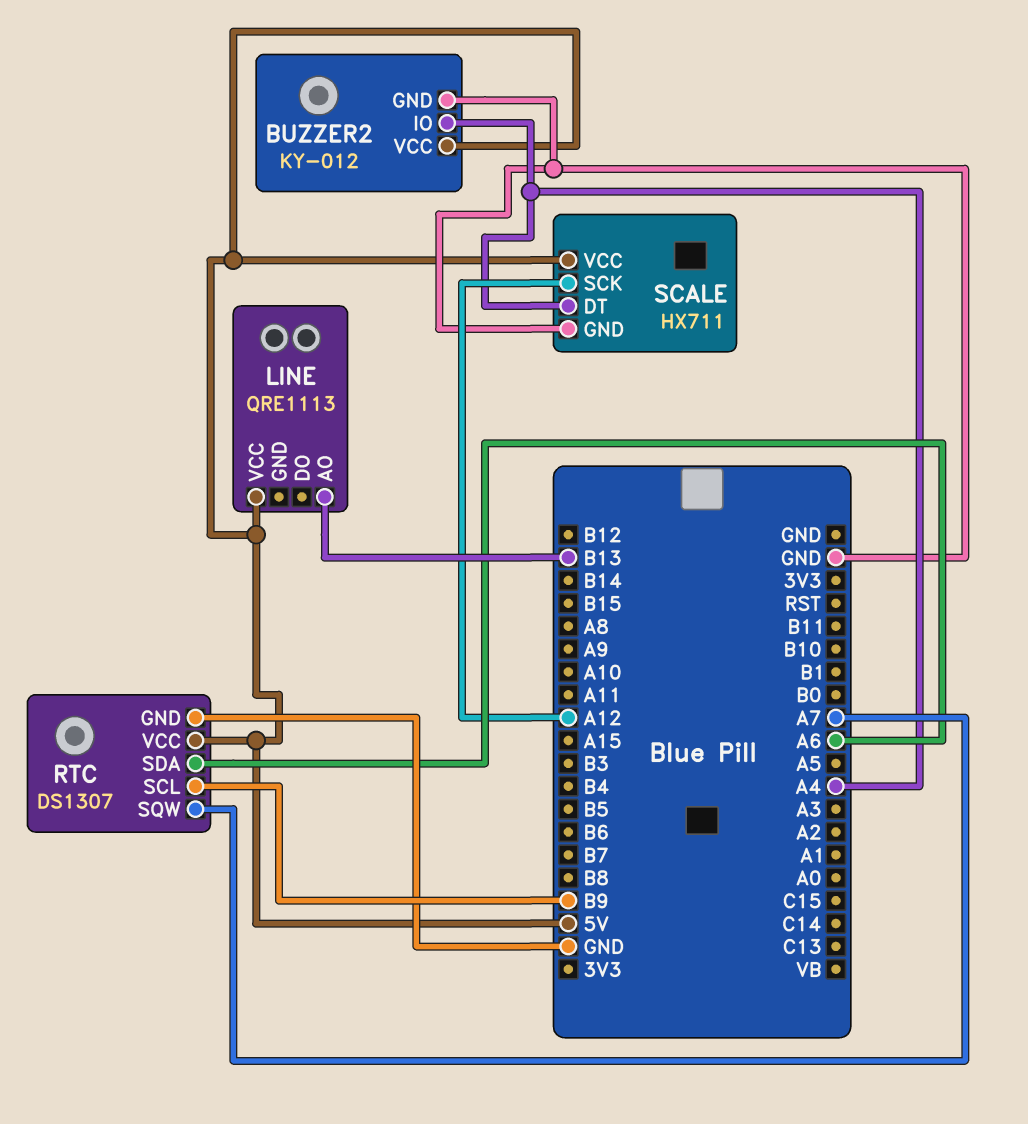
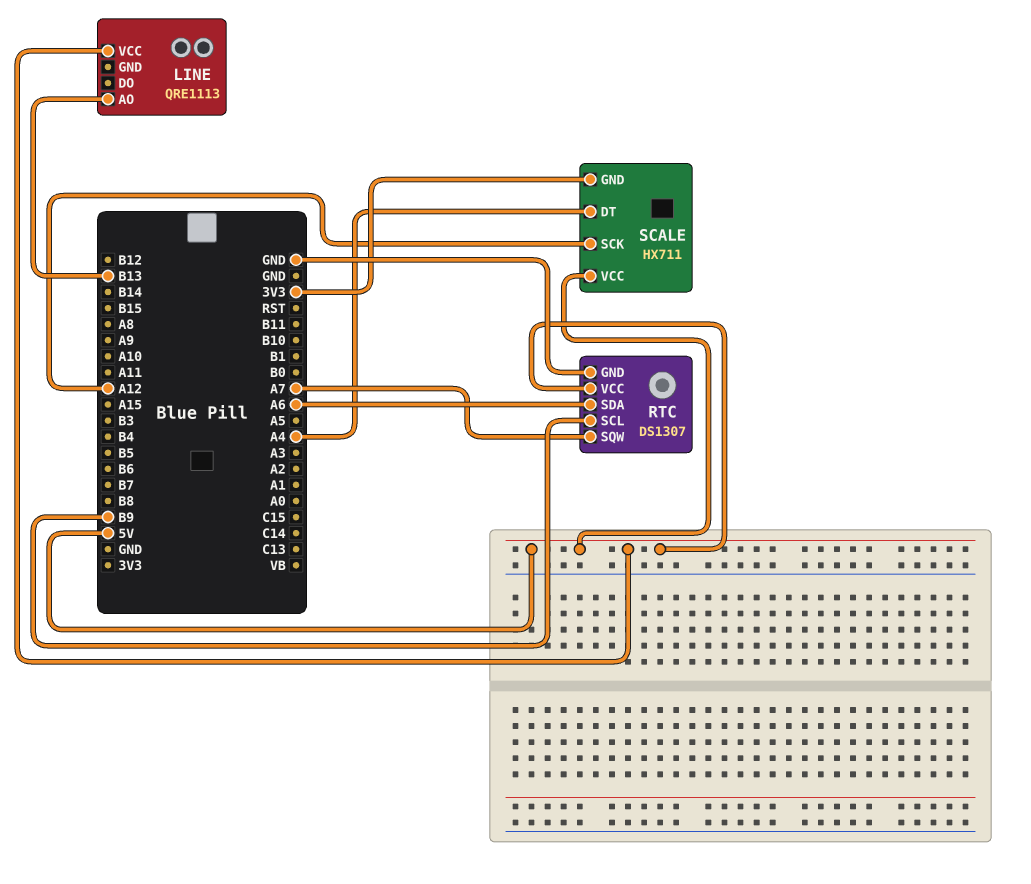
BUZZER2: KY-012 -> none
BUZZER2 pin GND: GND -> none
BUZZER2 pin IO: A4 -> none
BUZZER2 pin VCC: 5V -> none
SCALE pin GND: GND -> 3V3

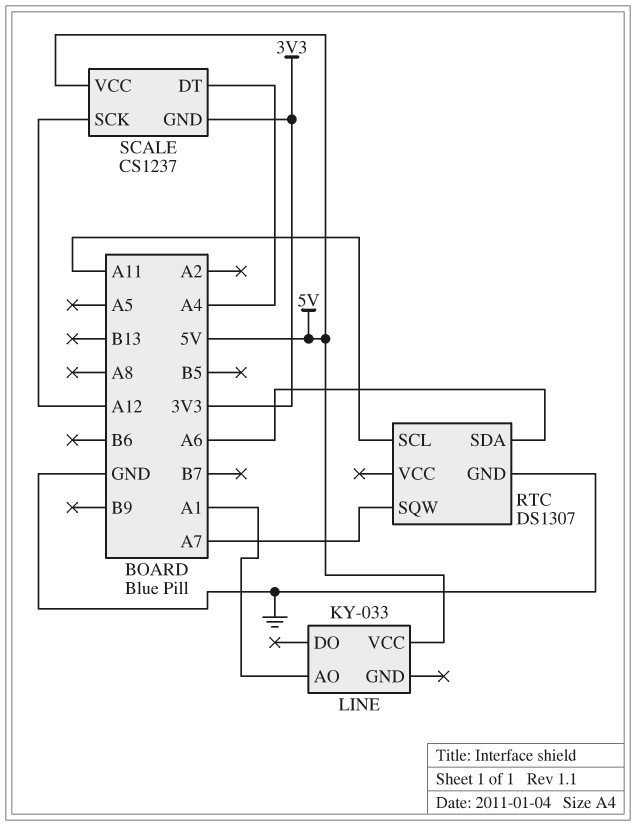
LINE: QRE1113 -> KY-033
LINE pin AO: B13 -> A1
RTC pin SCL: B9 -> A11
RTC pin VCC: 5V -> none
SCALE: HX711 -> CS1237

